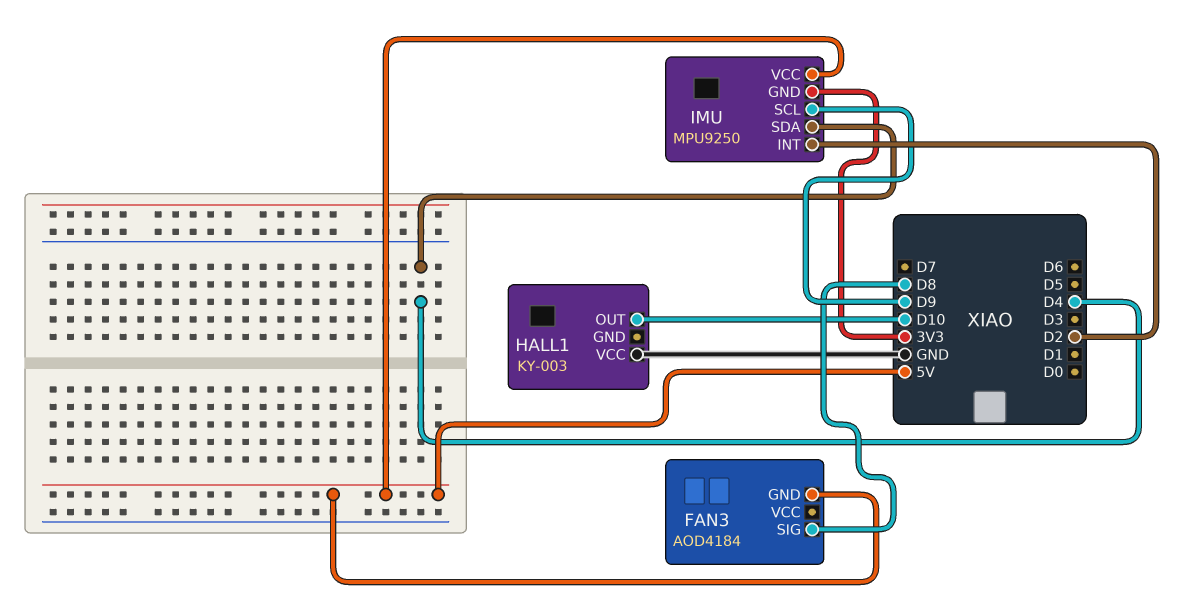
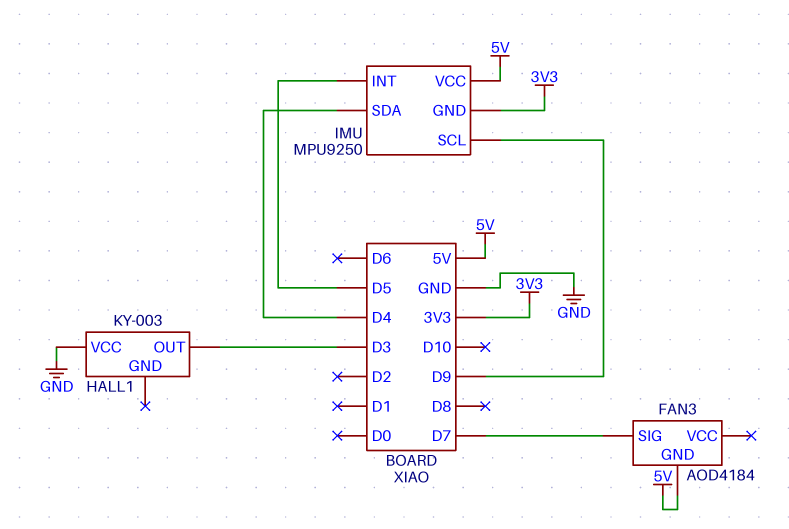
FAN3 pin SIG: D8 -> D7
HALL1 pin OUT: D10 -> D3
IMU pin INT: D2 -> D5

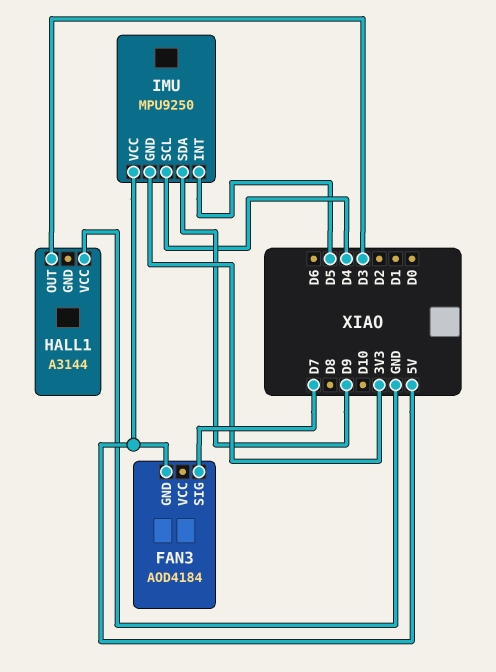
HALL1: KY-003 -> A3144
IMU pin SCL: D9 -> D4
IMU pin SDA: D4 -> D9

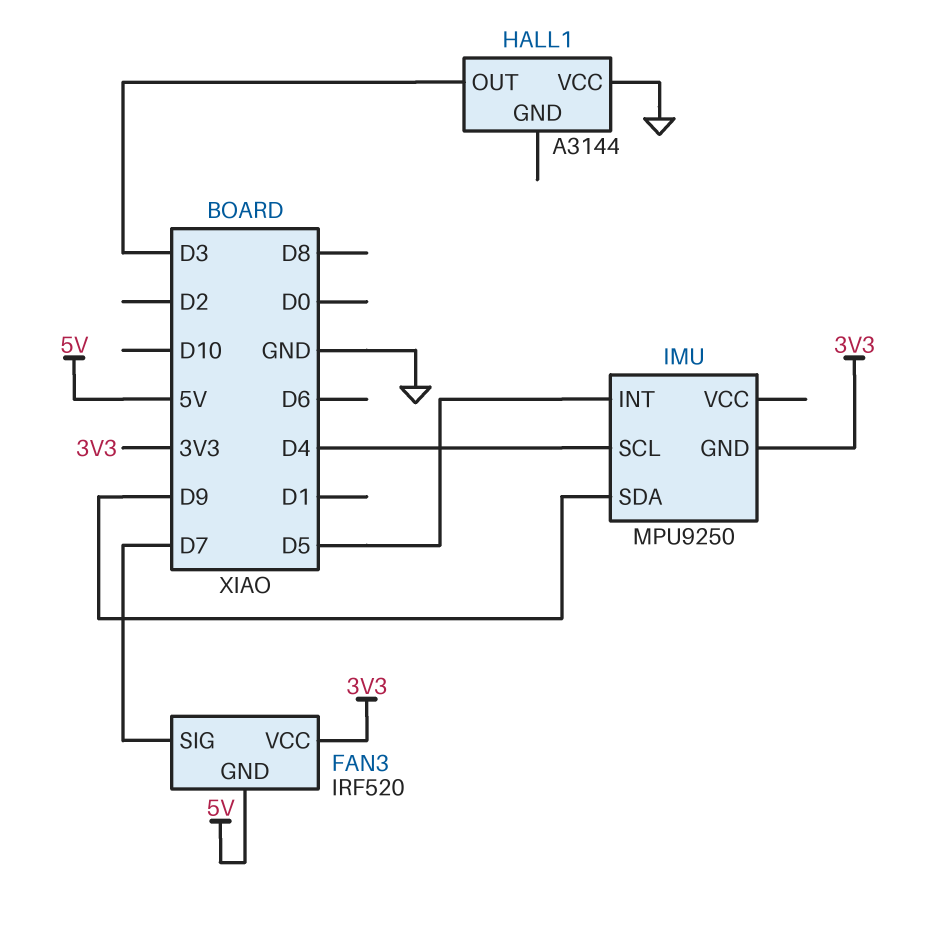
FAN3: AOD4184 -> IRF520
FAN3 pin VCC: none -> 3V3
IMU pin VCC: 5V -> none

